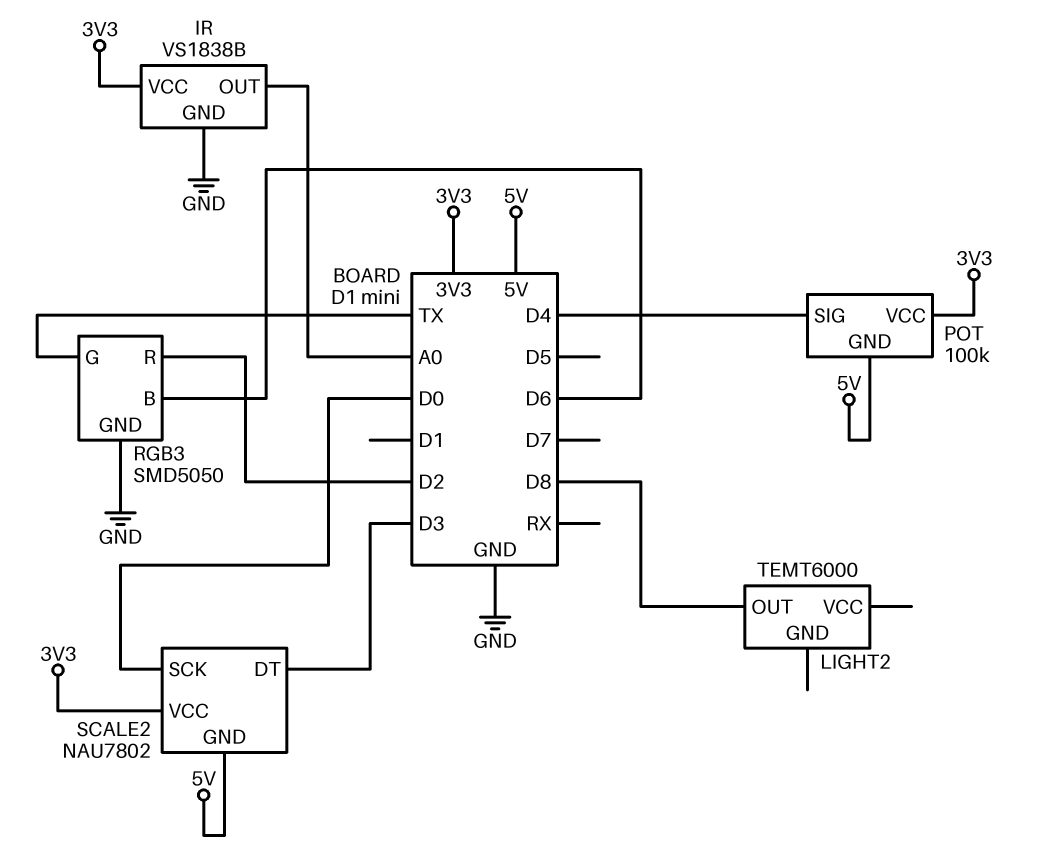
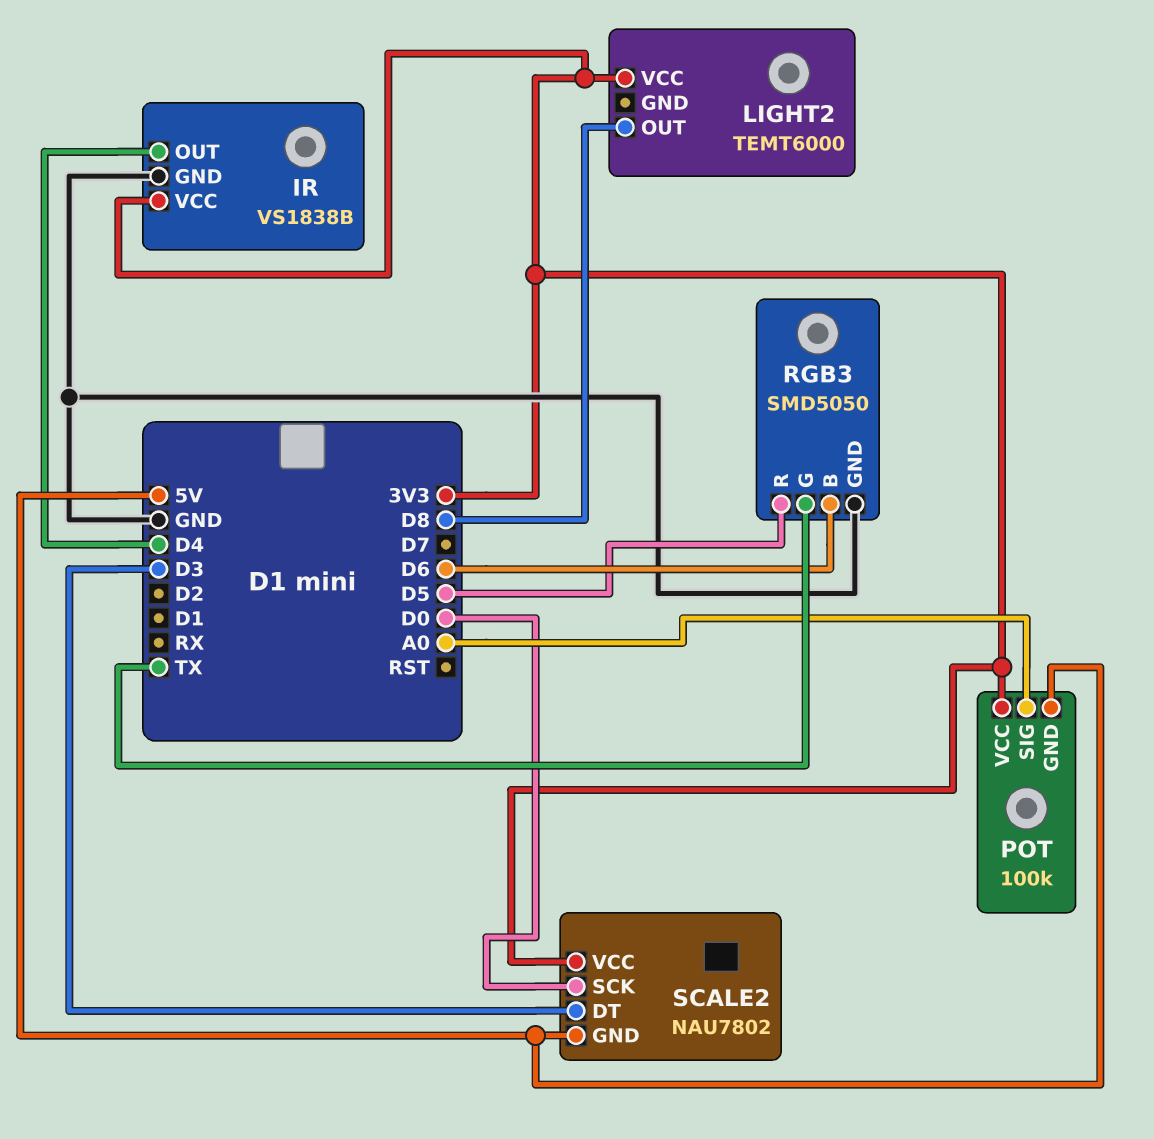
IR pin OUT: A0 -> D4
LIGHT2 pin VCC: none -> 3V3
POT pin SIG: D4 -> A0
RGB3 pin R: D2 -> D5

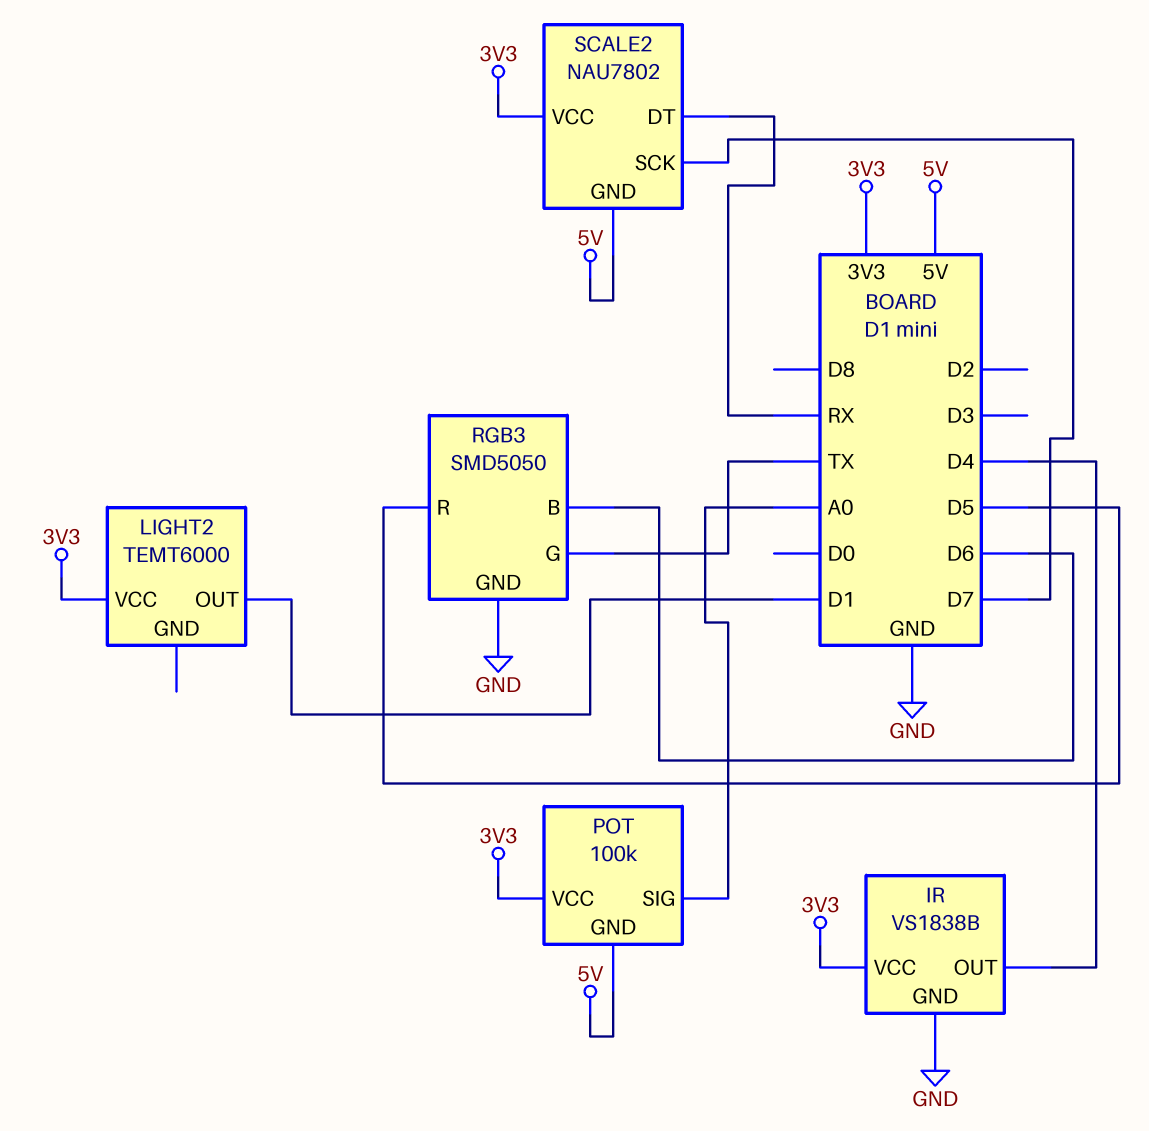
LIGHT2 pin OUT: D8 -> D1
SCALE2 pin DT: D3 -> RX
SCALE2 pin SCK: D0 -> D7

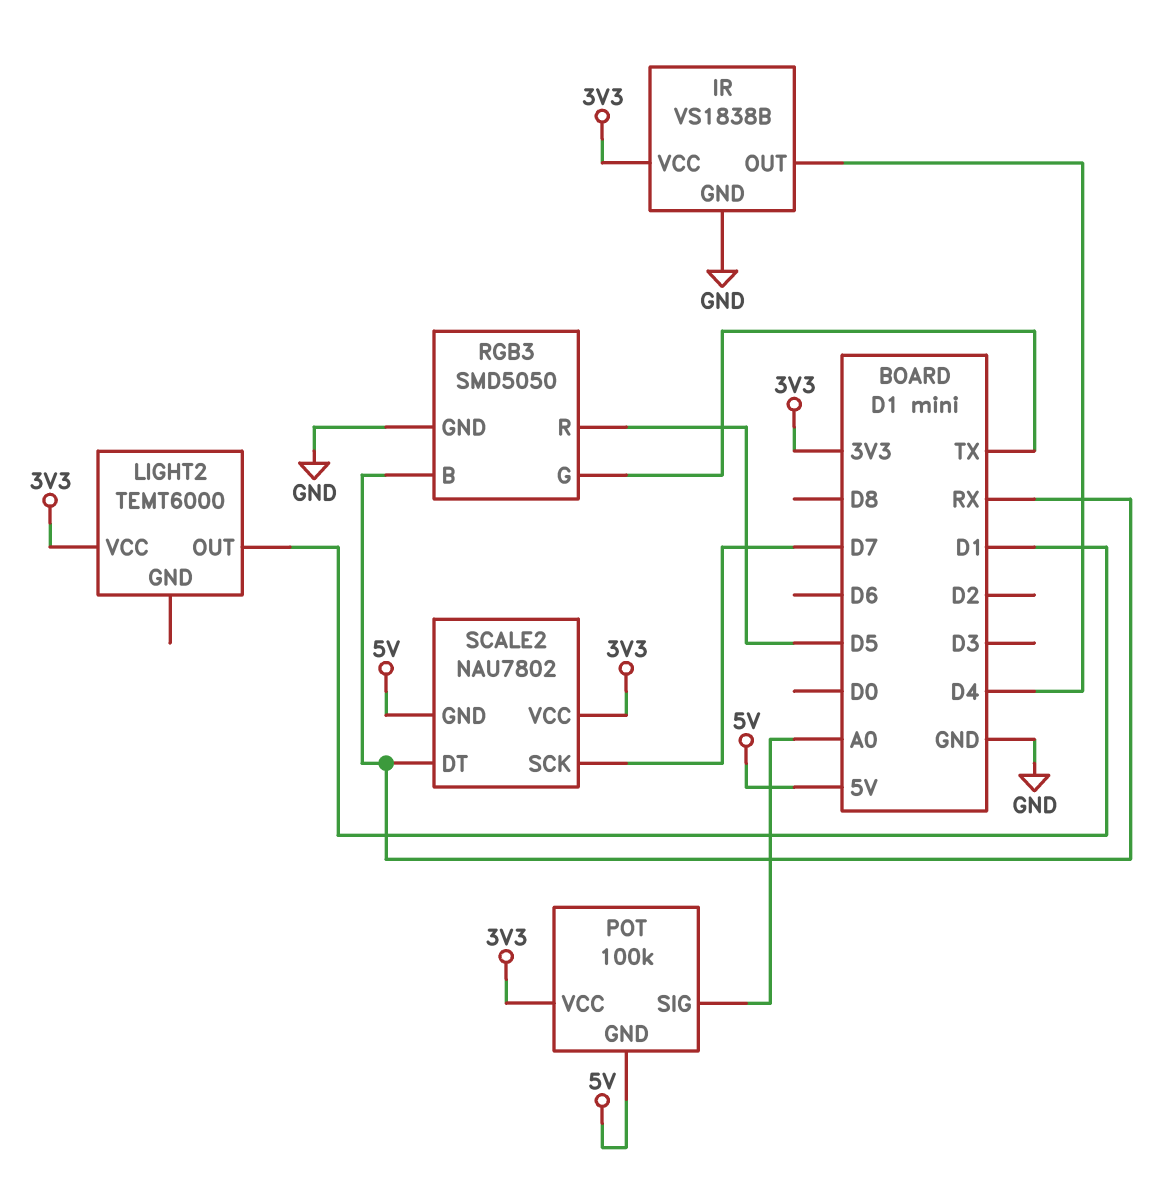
RGB3 pin B: D6 -> RX

